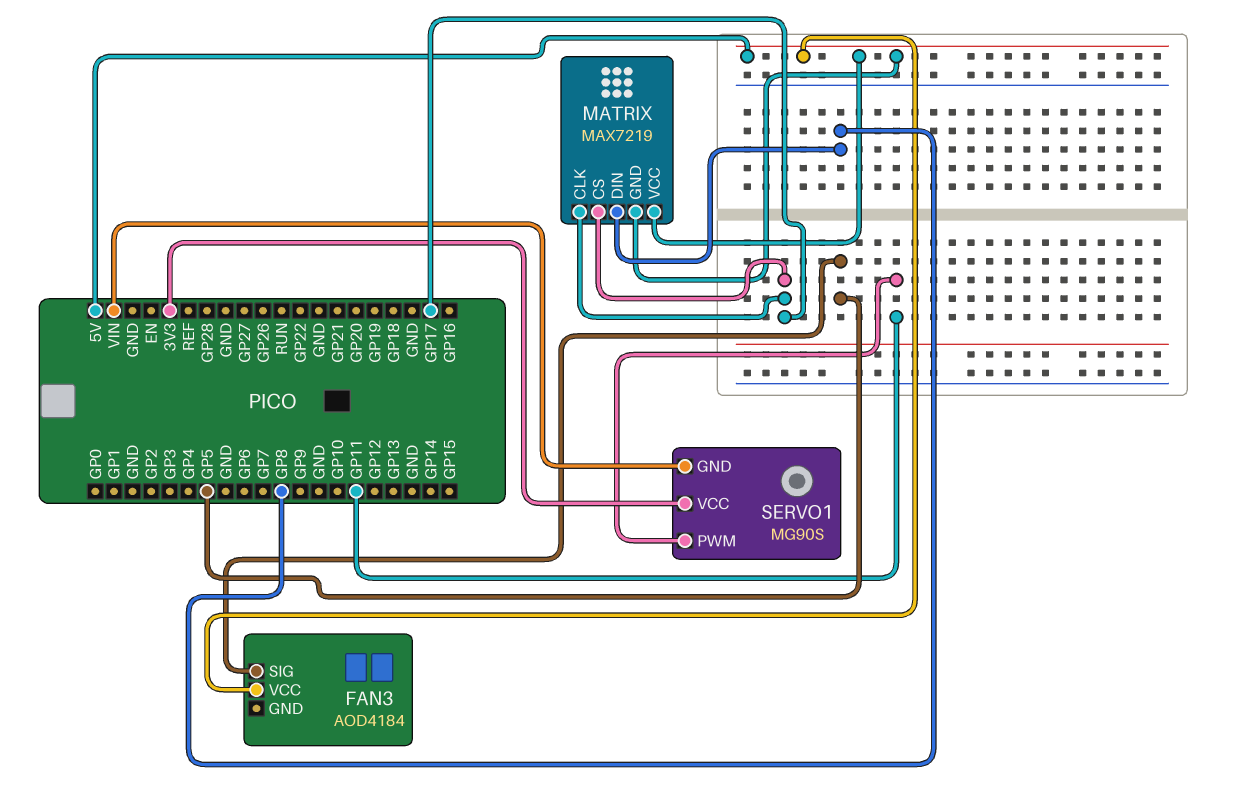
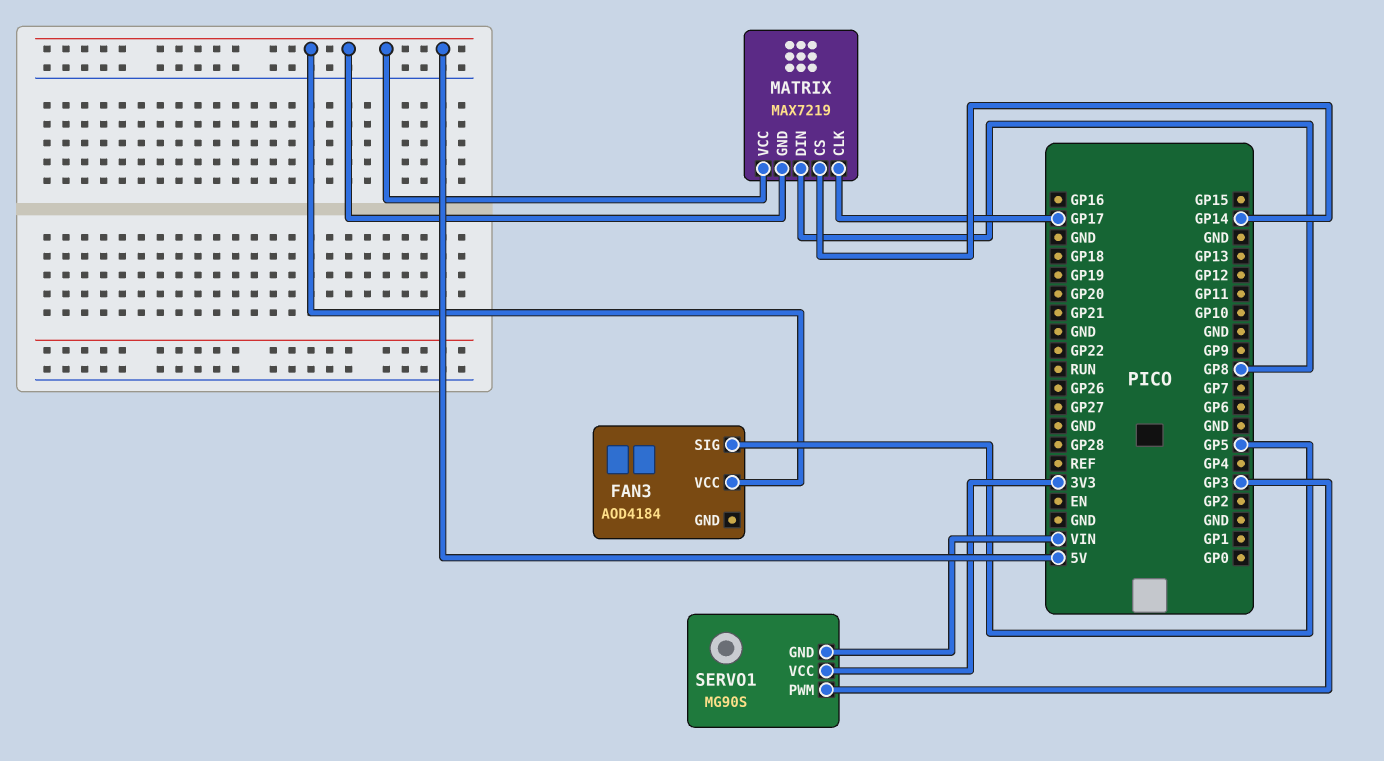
MATRIX pin CS: GP17 -> GP14
SERVO1 pin PWM: GP11 -> GP3

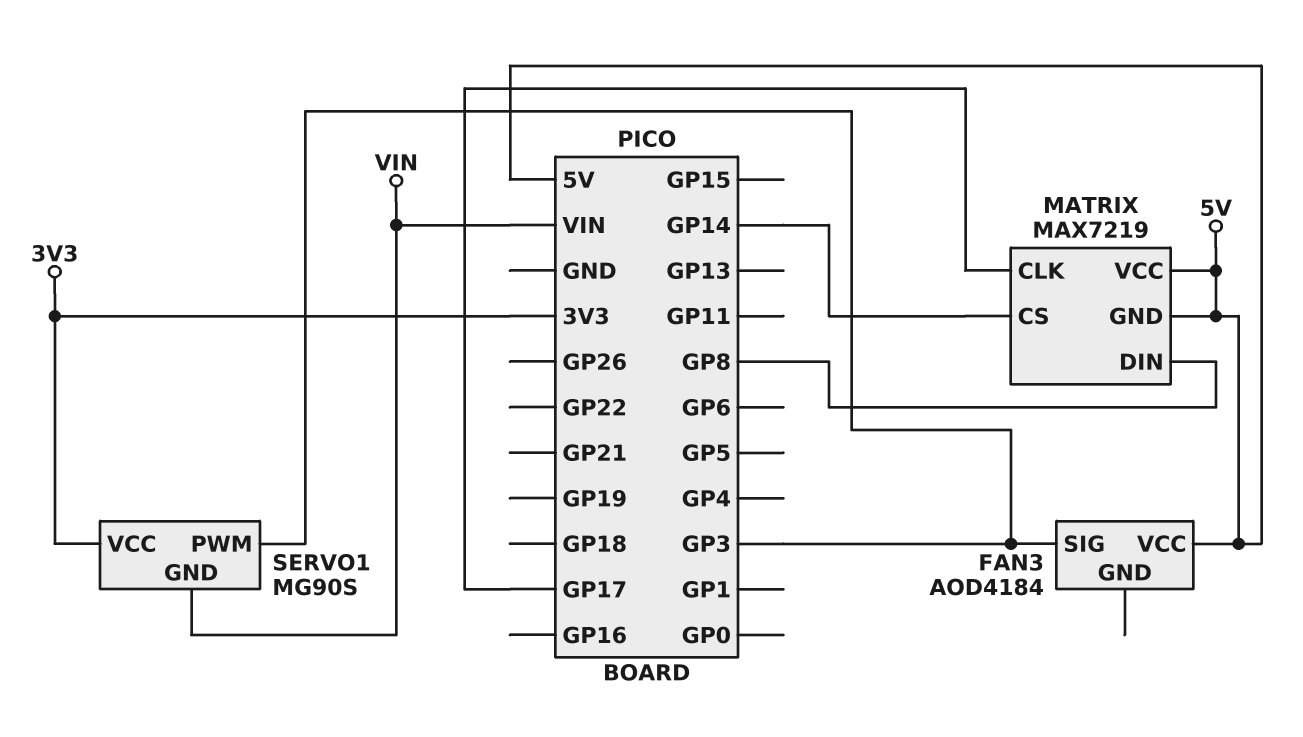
FAN3 pin SIG: GP5 -> GP3

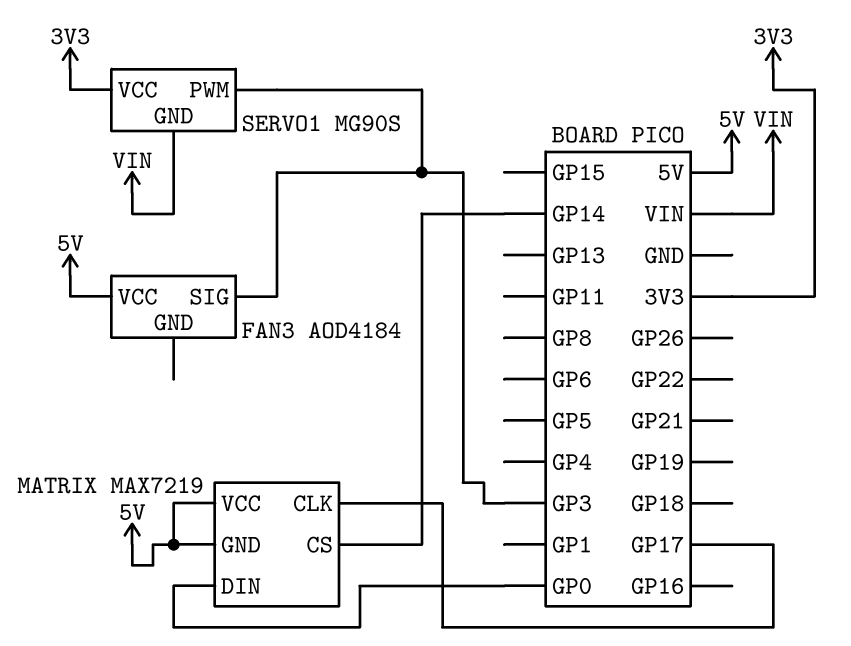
MATRIX pin DIN: GP8 -> GP0

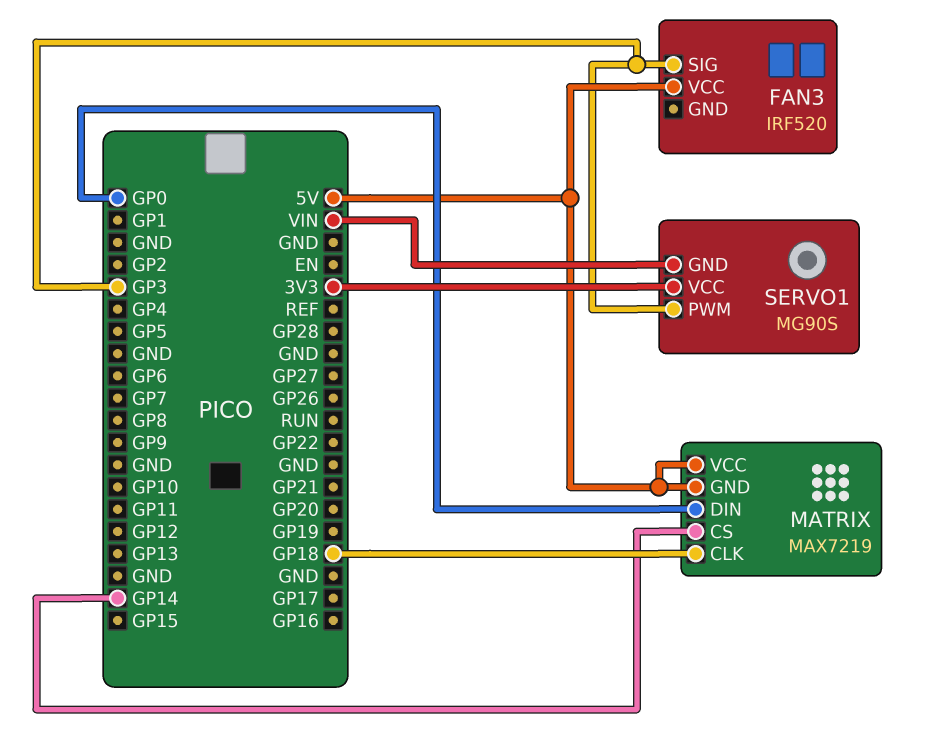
FAN3: AOD4184 -> IRF520
MATRIX pin CLK: GP17 -> GP18

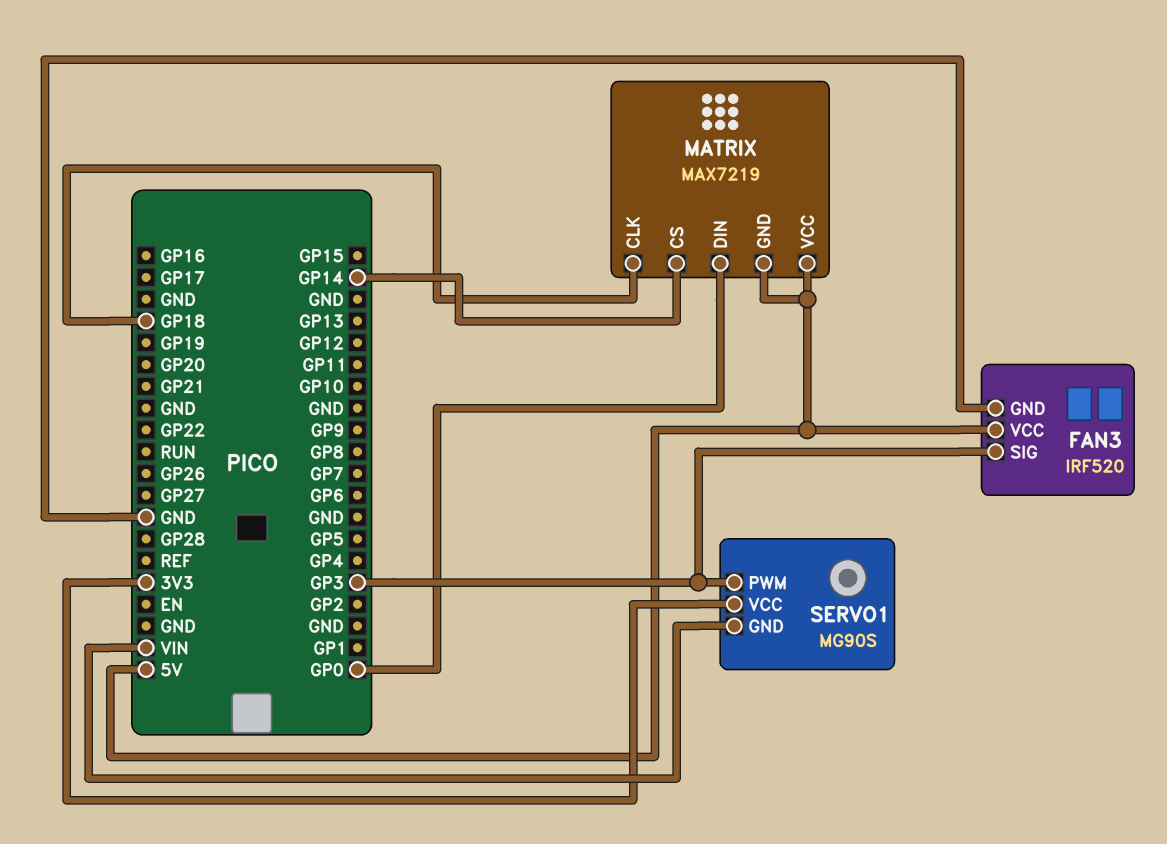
FAN3 pin GND: none -> GND

